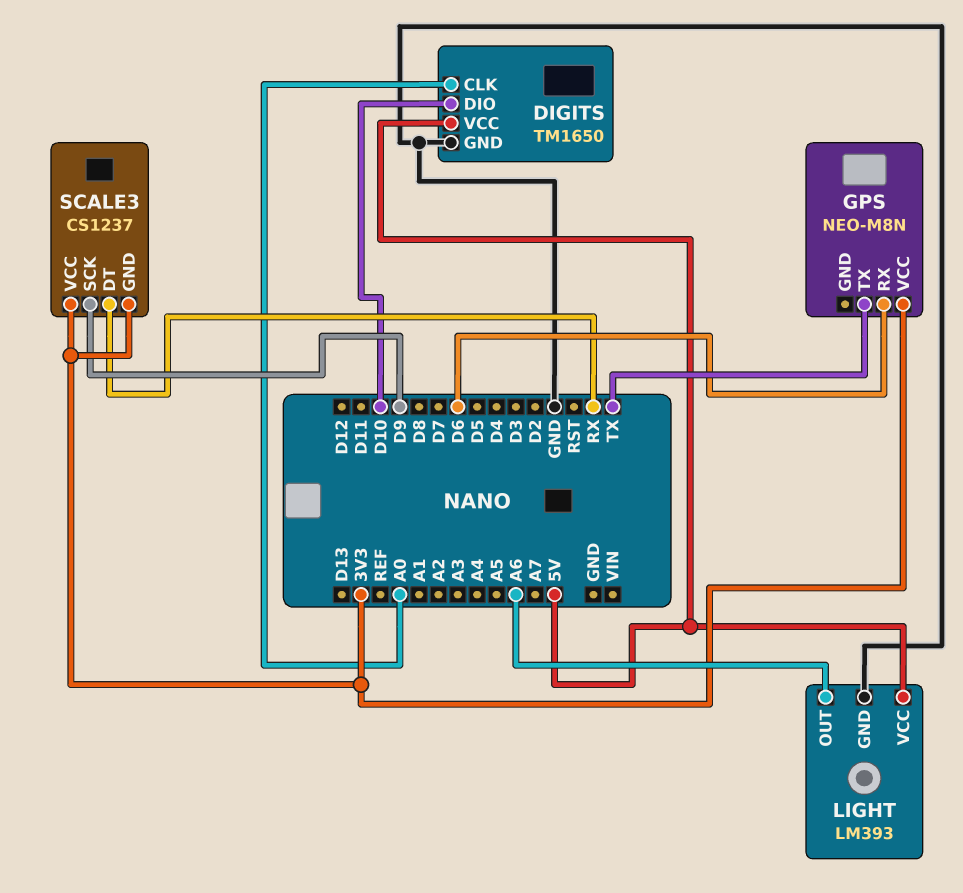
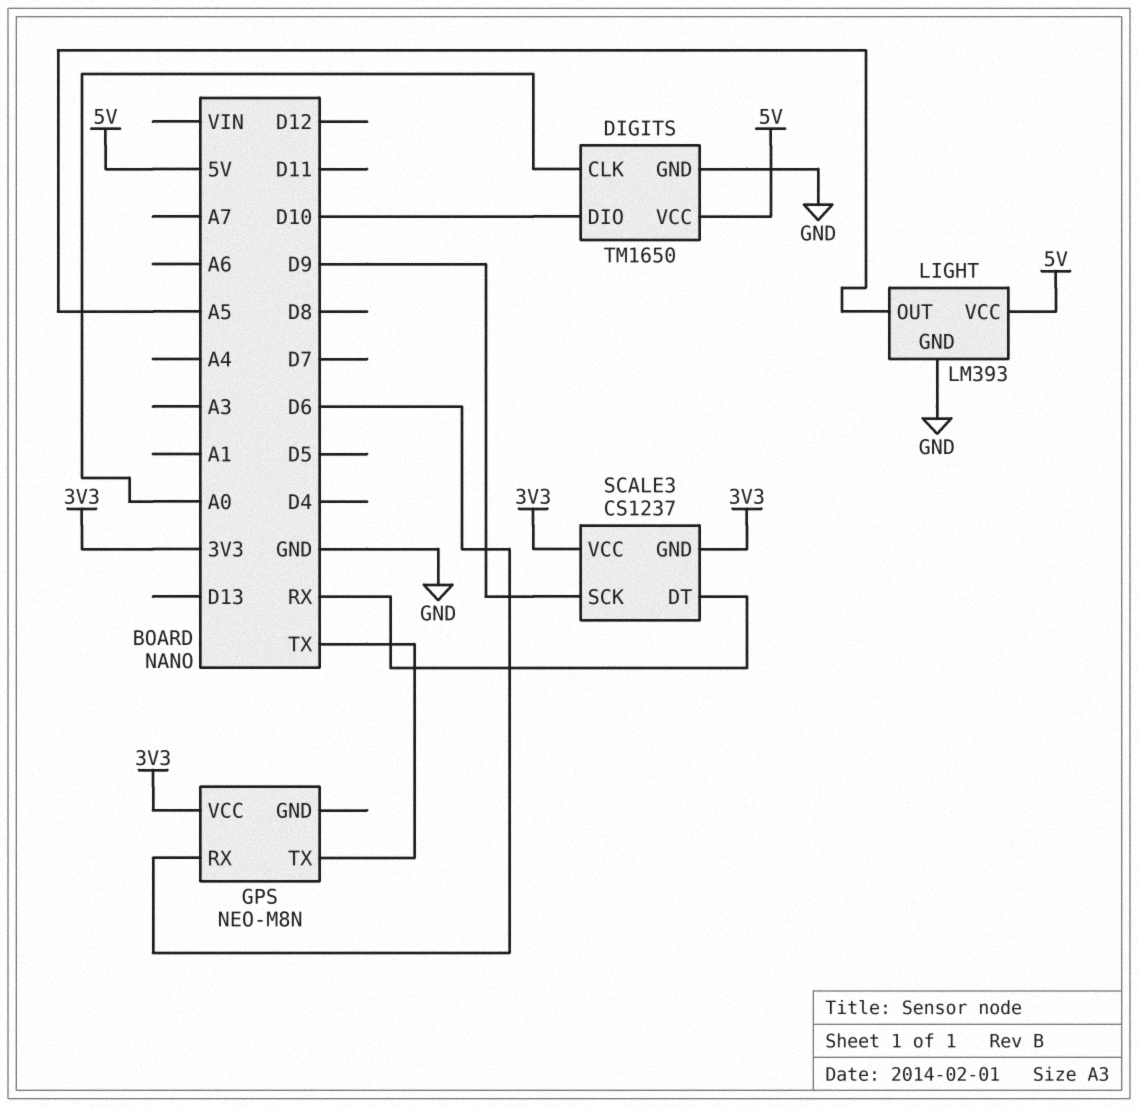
LIGHT pin OUT: A6 -> A5

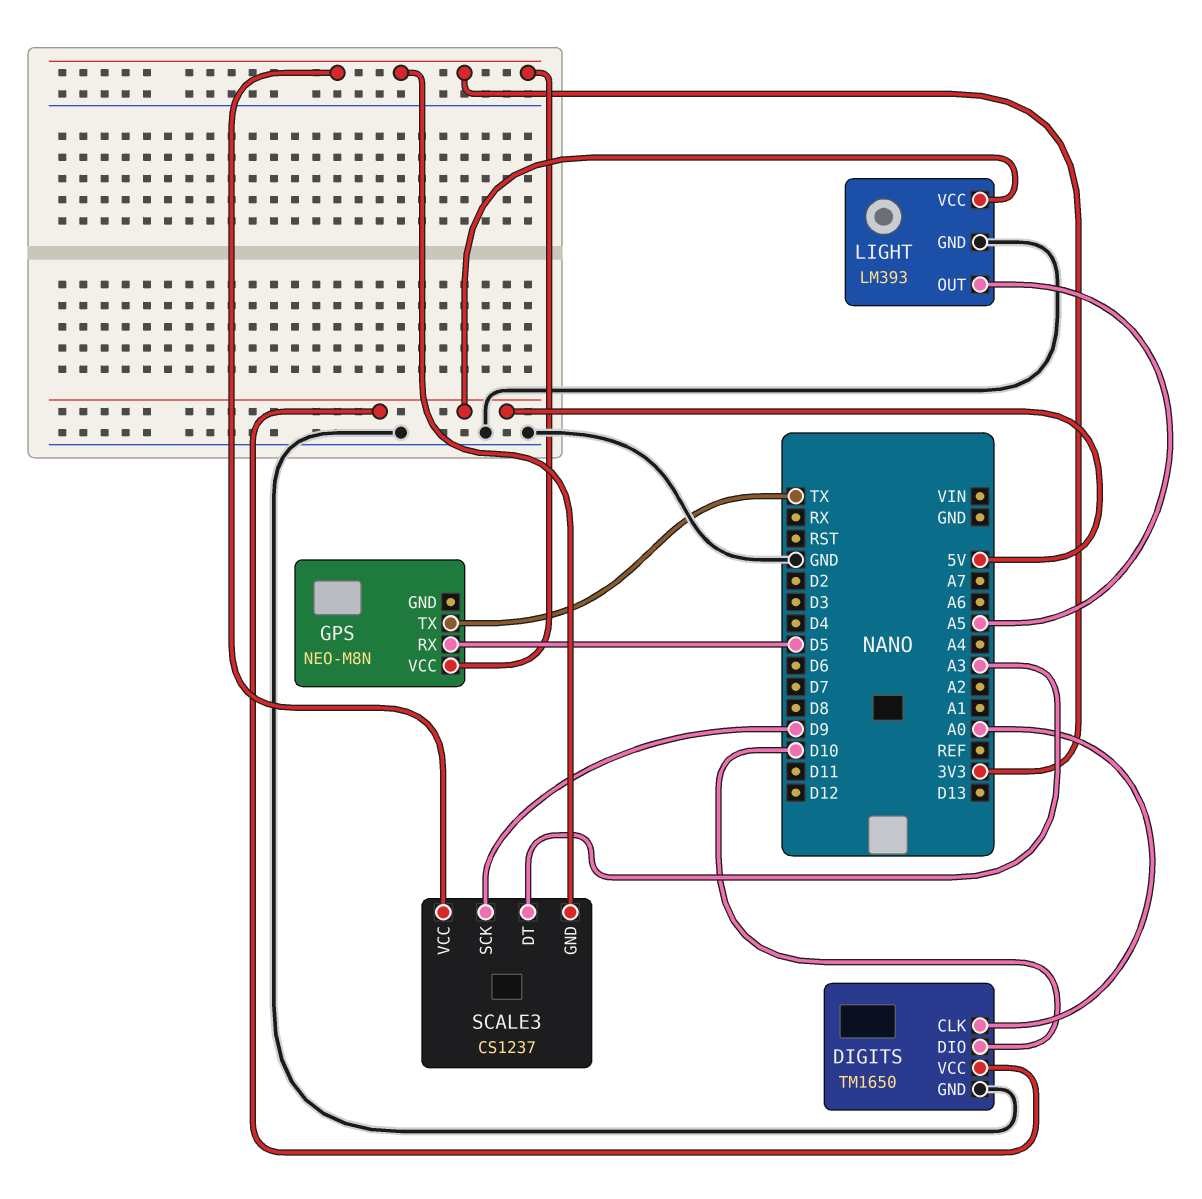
GPS pin RX: D6 -> D5
SCALE3 pin DT: RX -> A3

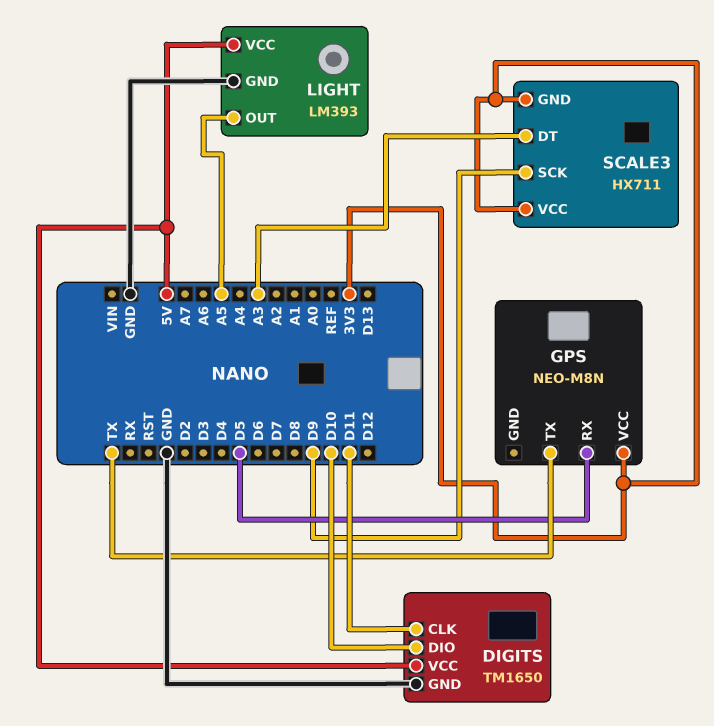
DIGITS pin CLK: A0 -> D11
SCALE3: CS1237 -> HX711

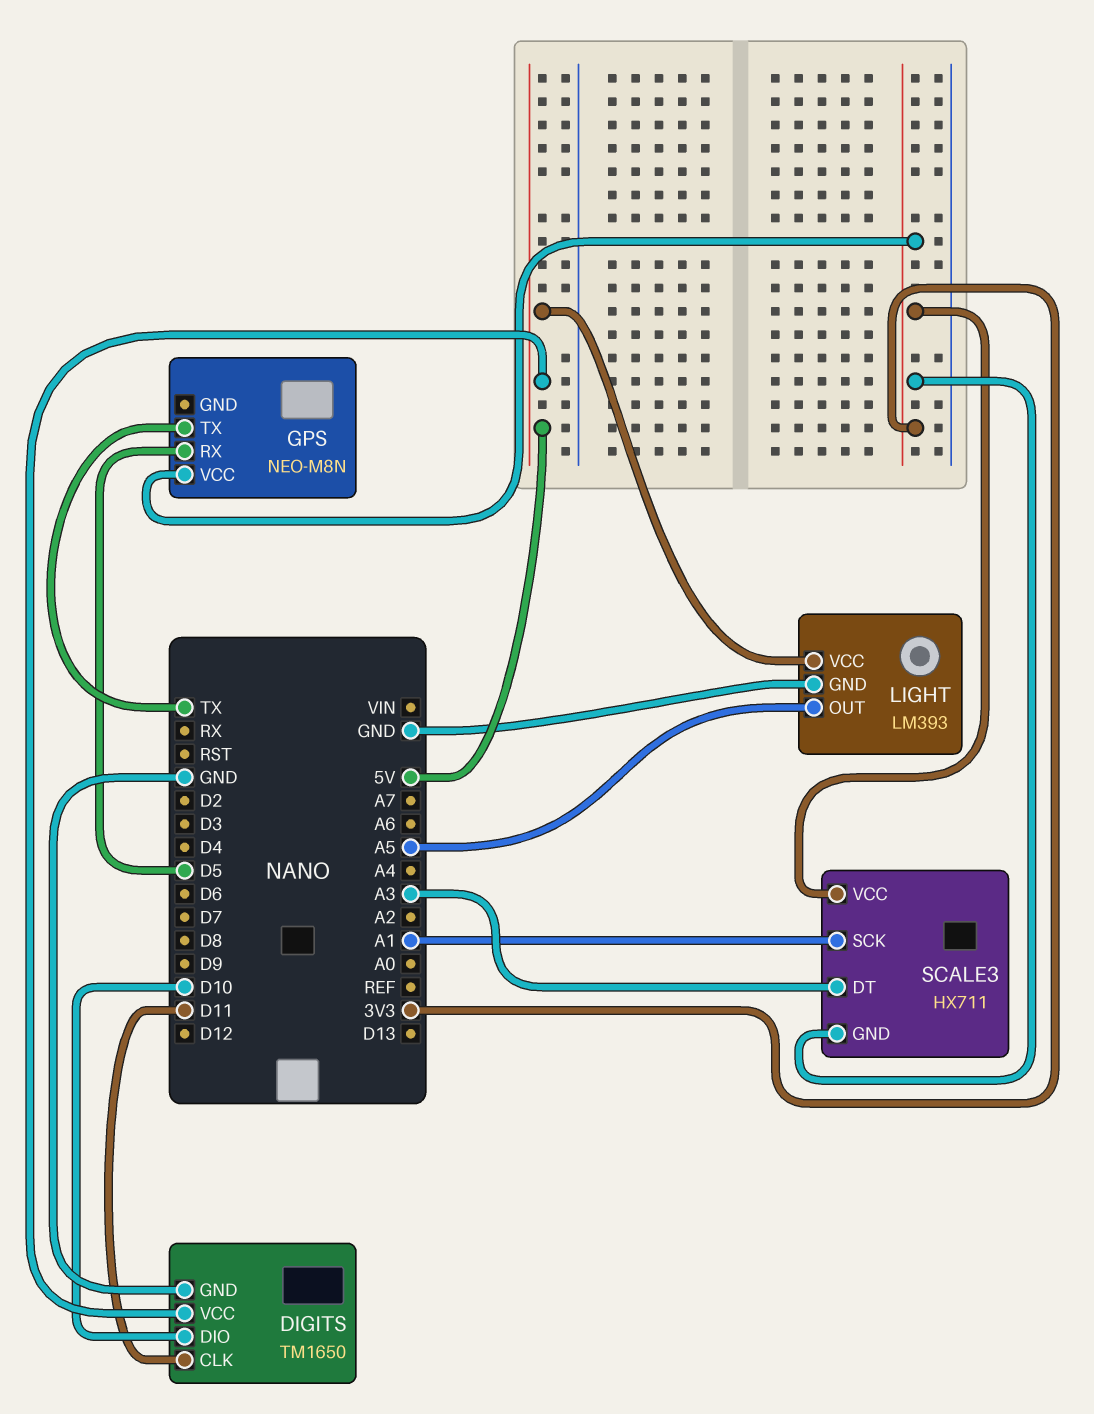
SCALE3 pin SCK: D9 -> A1

